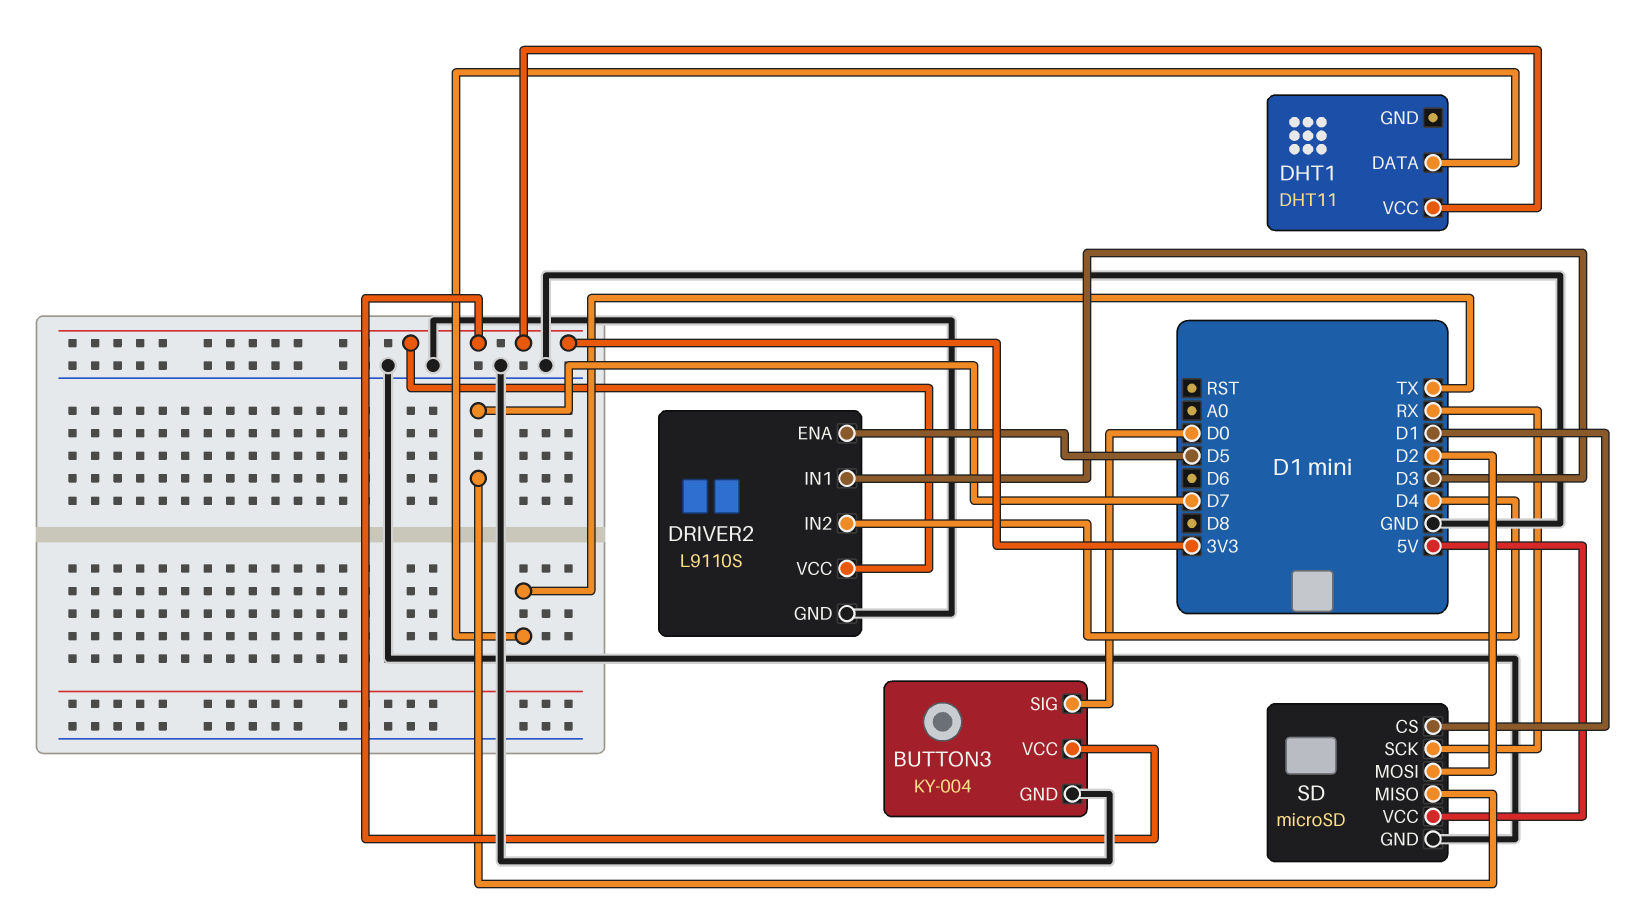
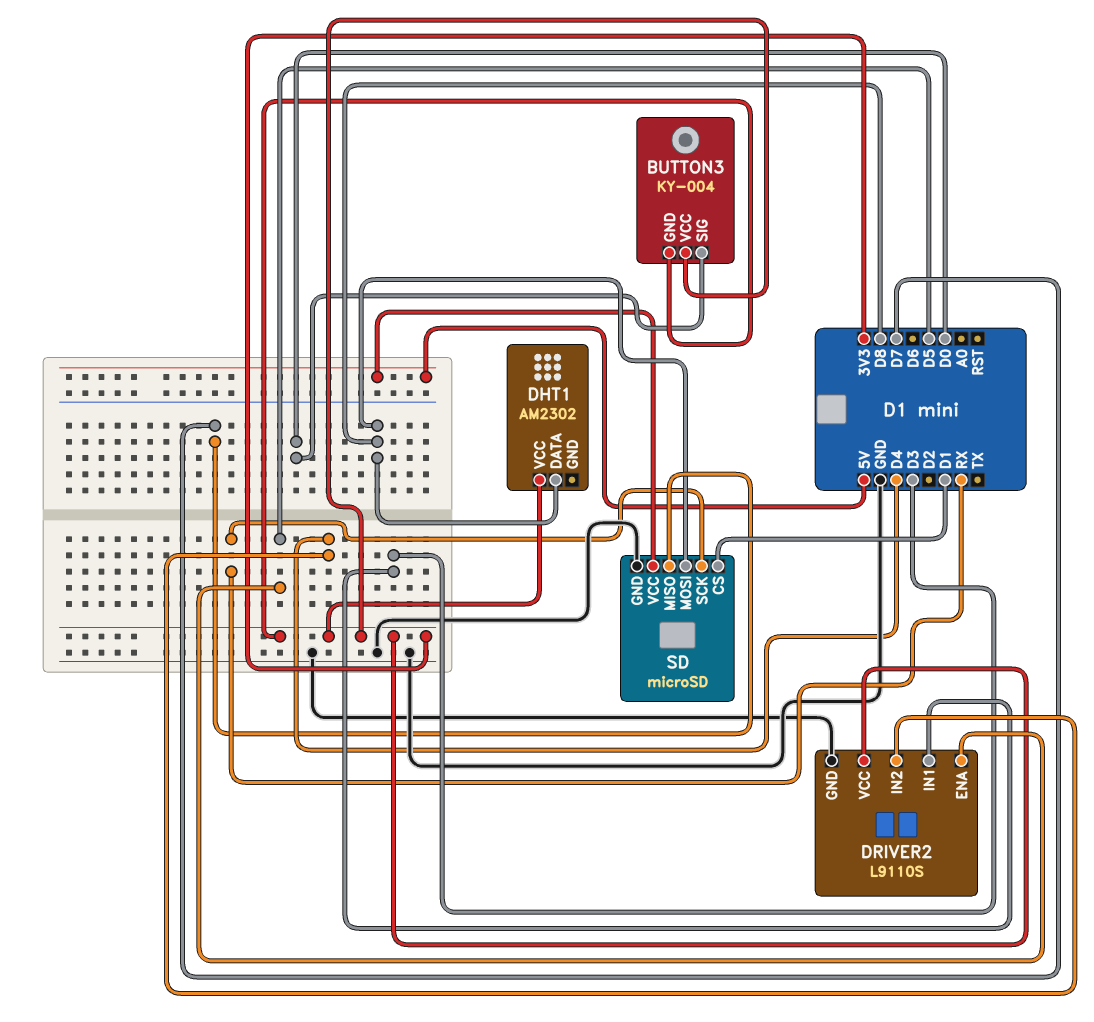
BUTTON3 pin GND: GND -> 3V3
DHT1: DHT11 -> AM2302
DHT1 pin DATA: TX -> D8
SD pin MOSI: D2 -> D8

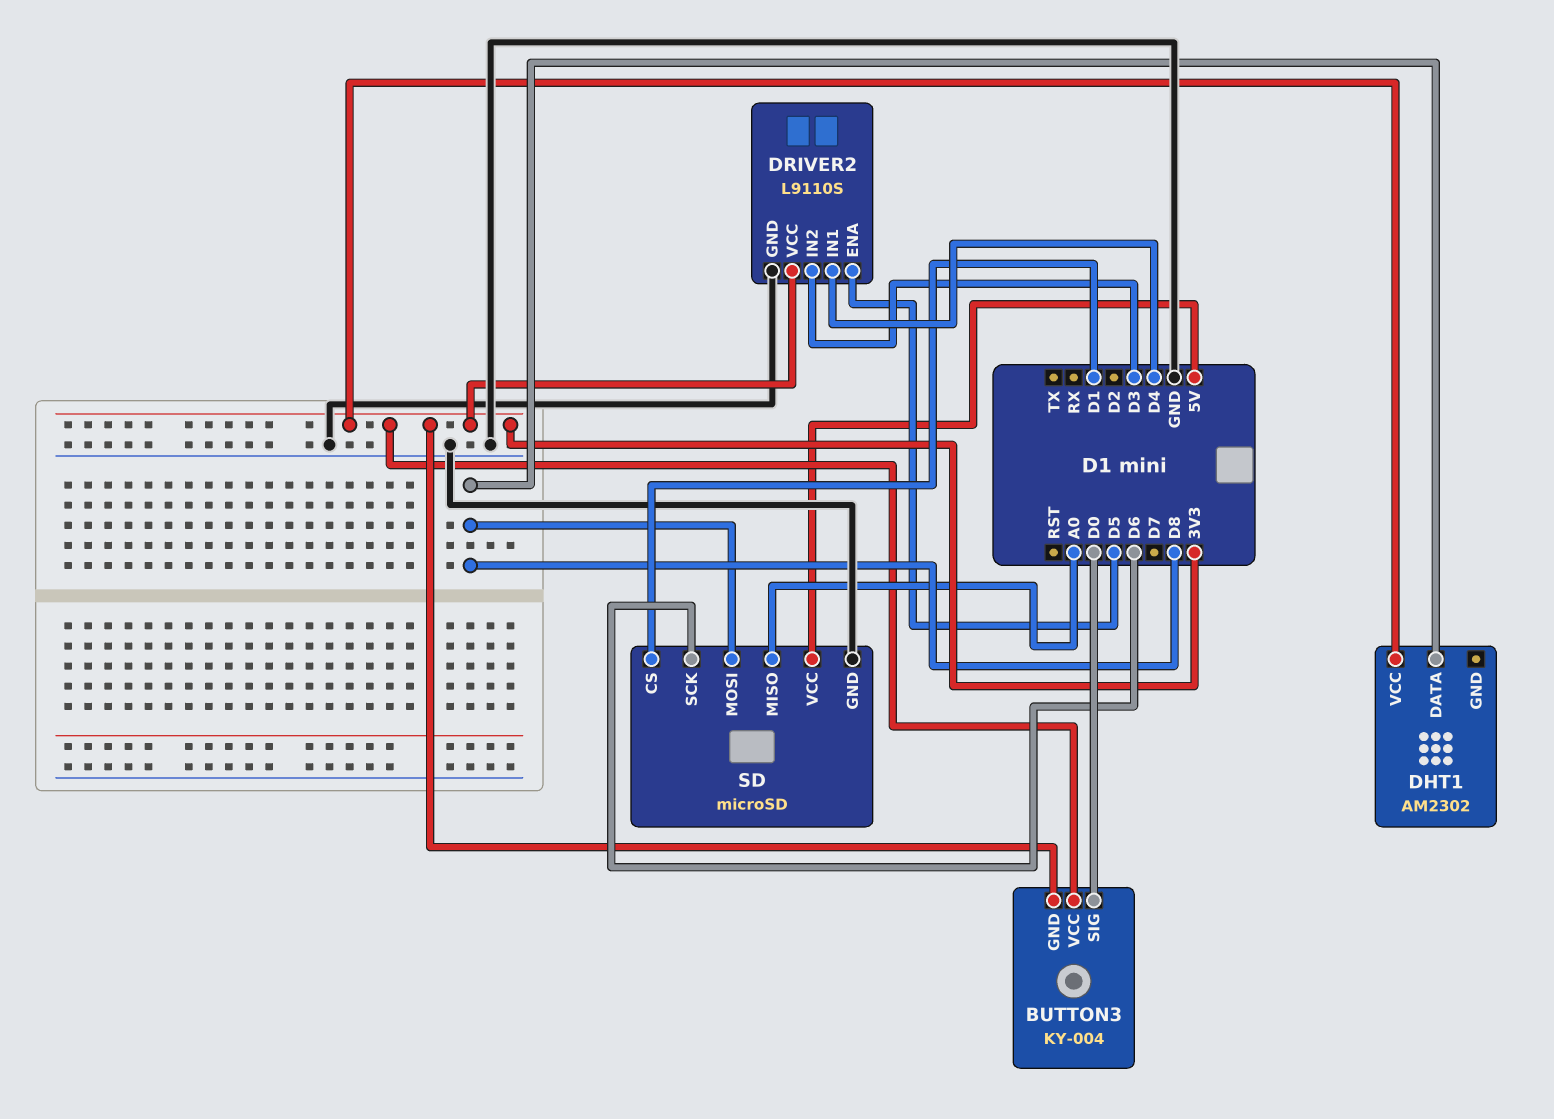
DRIVER2 pin IN1: D3 -> D4
DRIVER2 pin IN2: D4 -> D3
SD pin MISO: D7 -> A0
SD pin SCK: RX -> D6

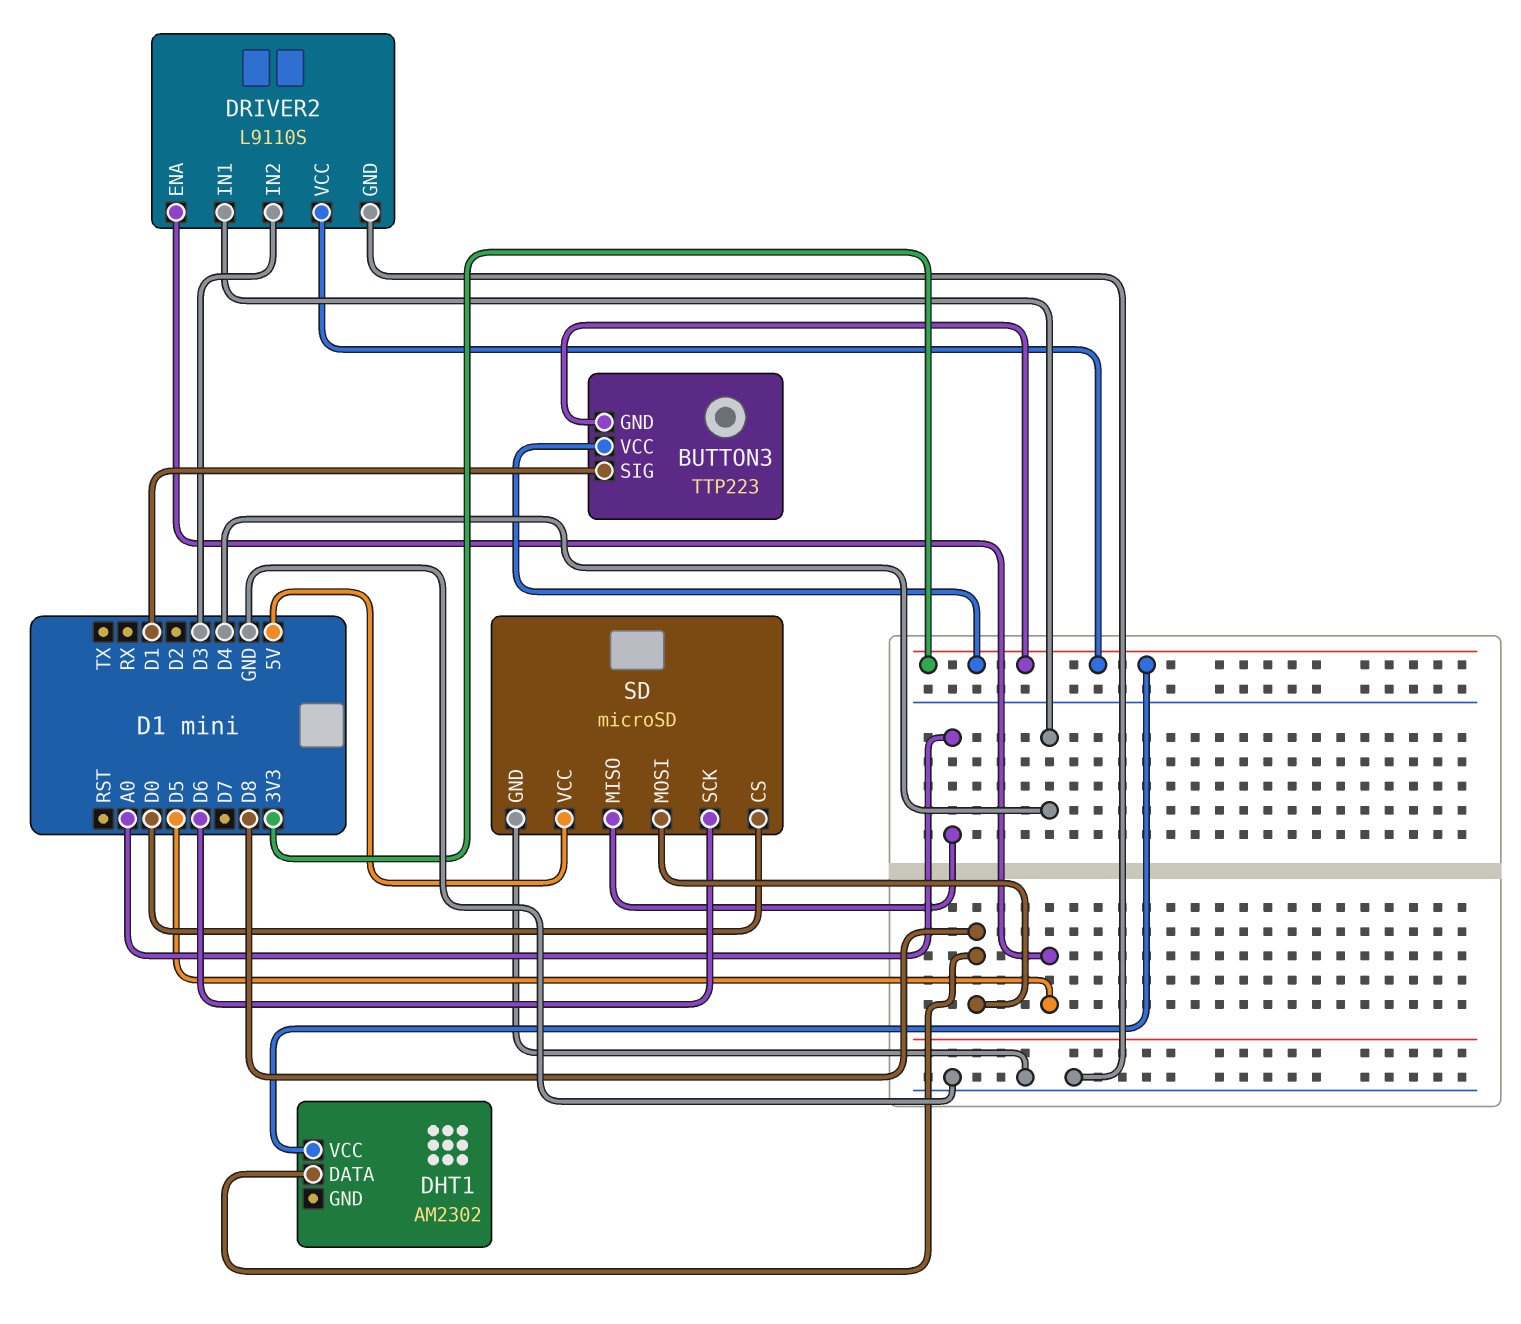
BUTTON3: KY-004 -> TTP223
BUTTON3 pin SIG: D0 -> D1
SD pin CS: D1 -> D0

